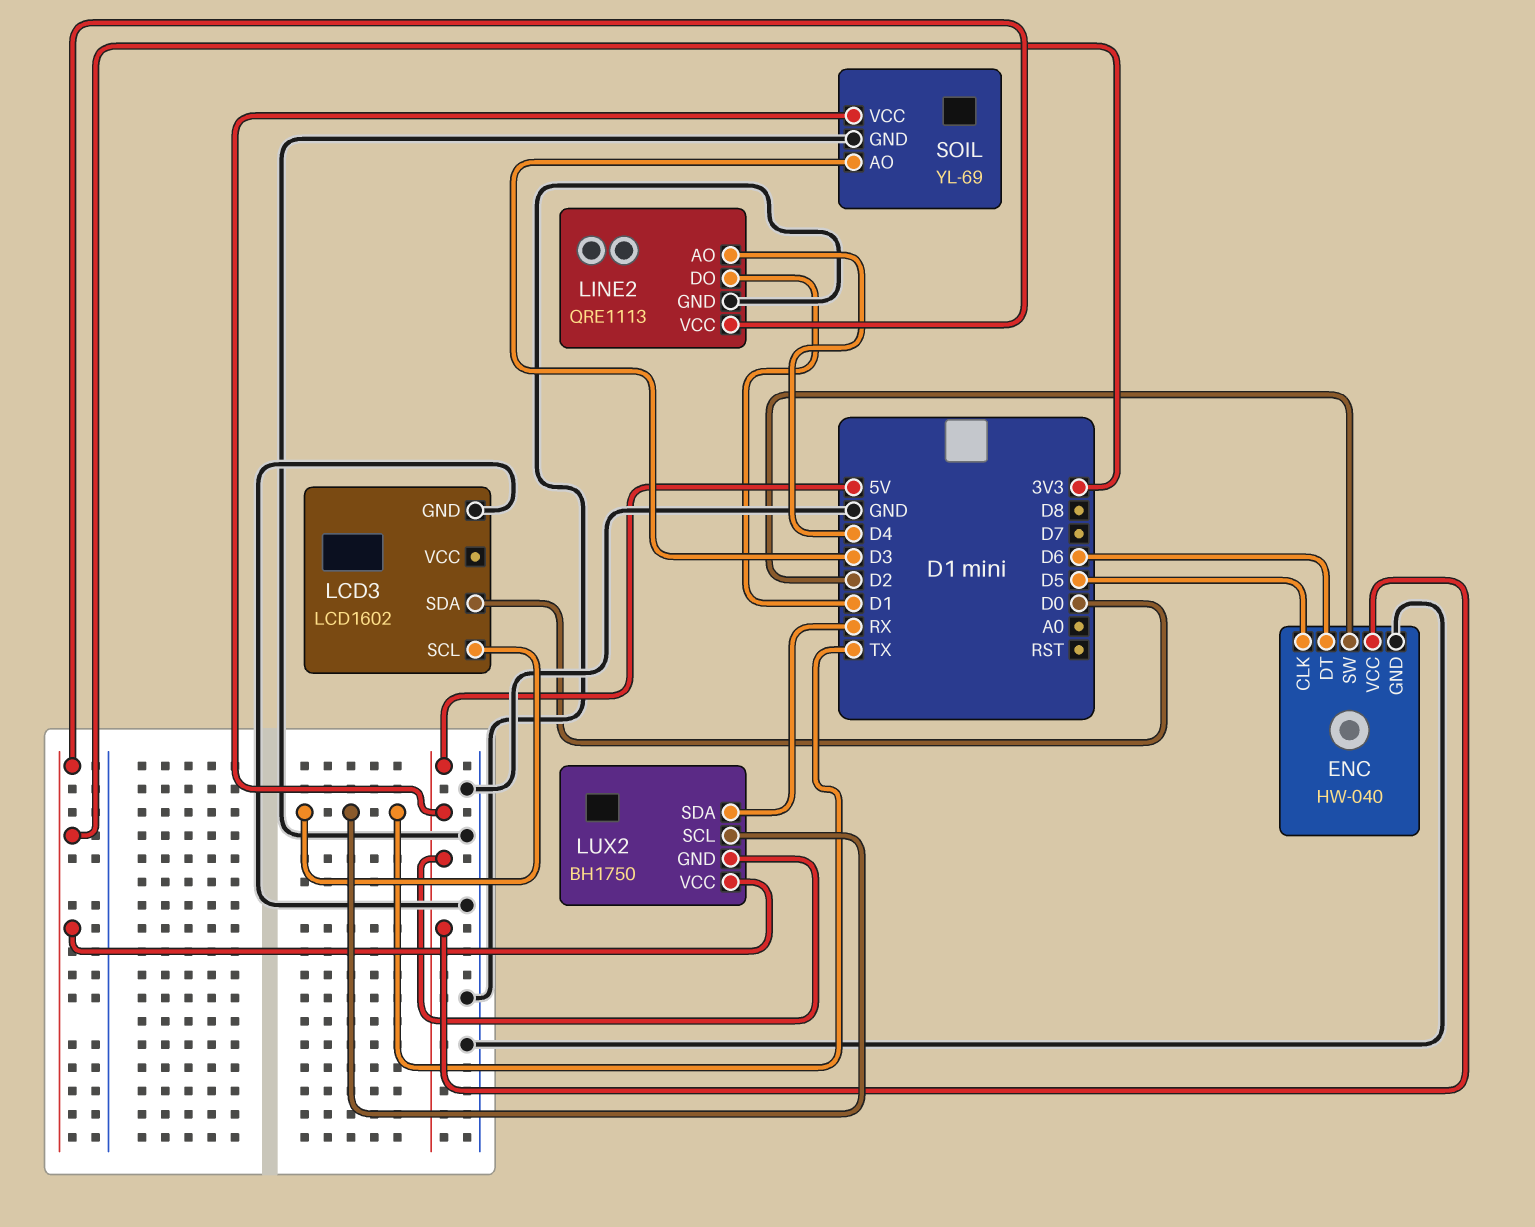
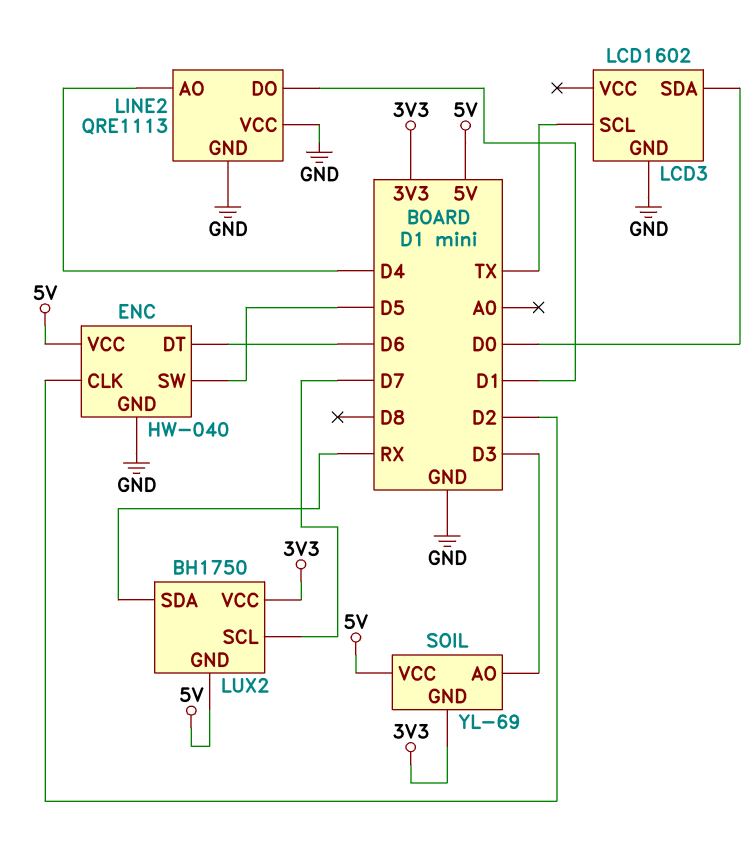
ENC pin CLK: D5 -> D2
ENC pin SW: D2 -> D5
LINE2 pin VCC: 3V3 -> GND
LUX2 pin SCL: TX -> D7
SOIL pin GND: GND -> 3V3

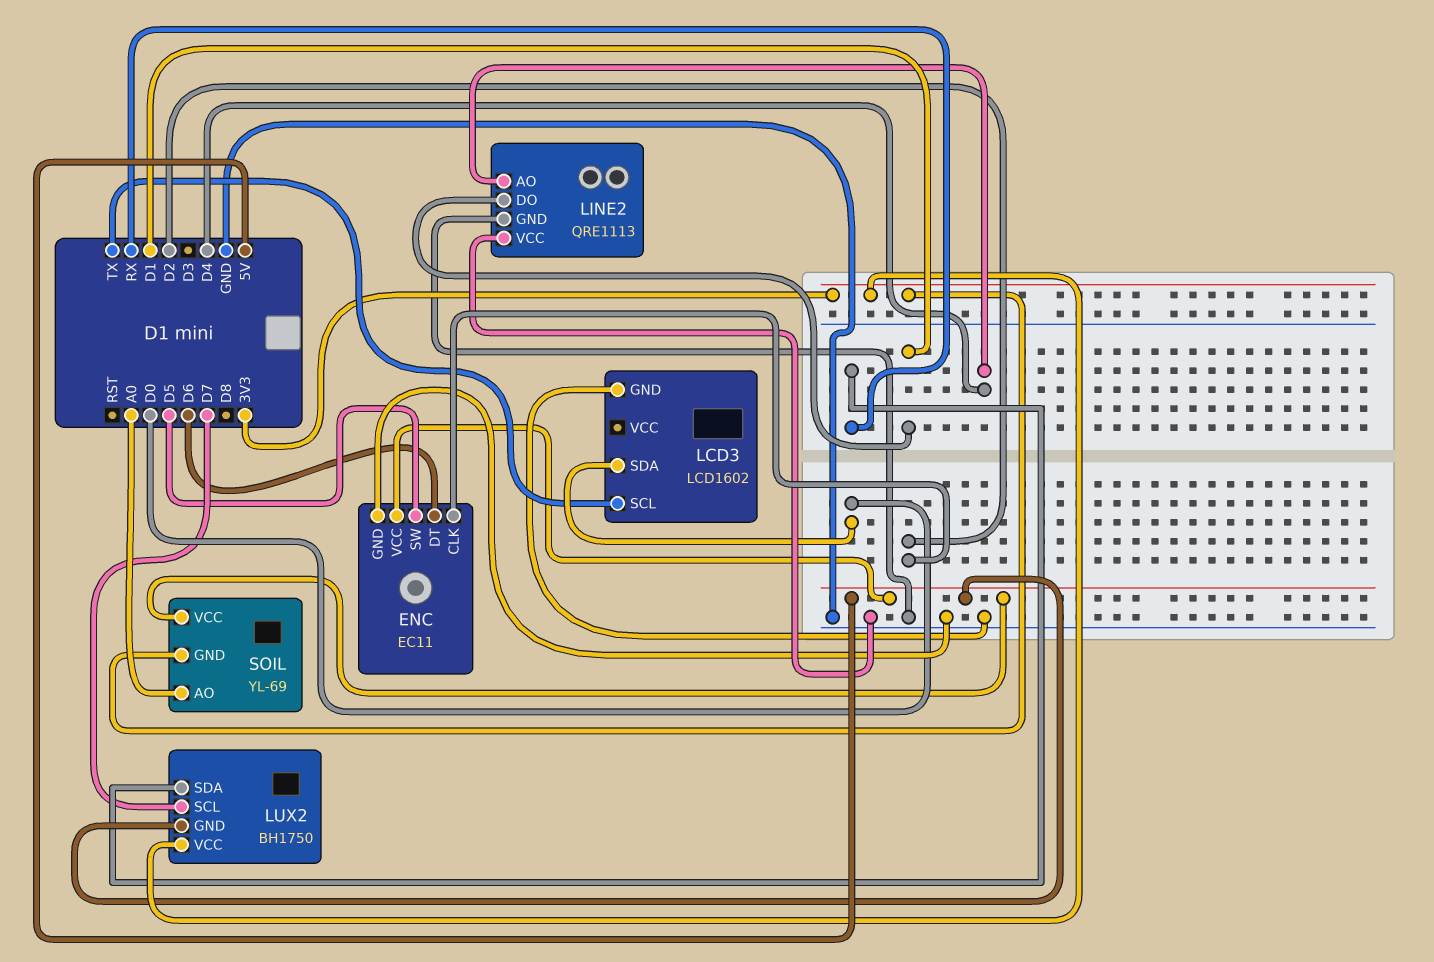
ENC: HW-040 -> EC11
SOIL pin AO: D3 -> A0

